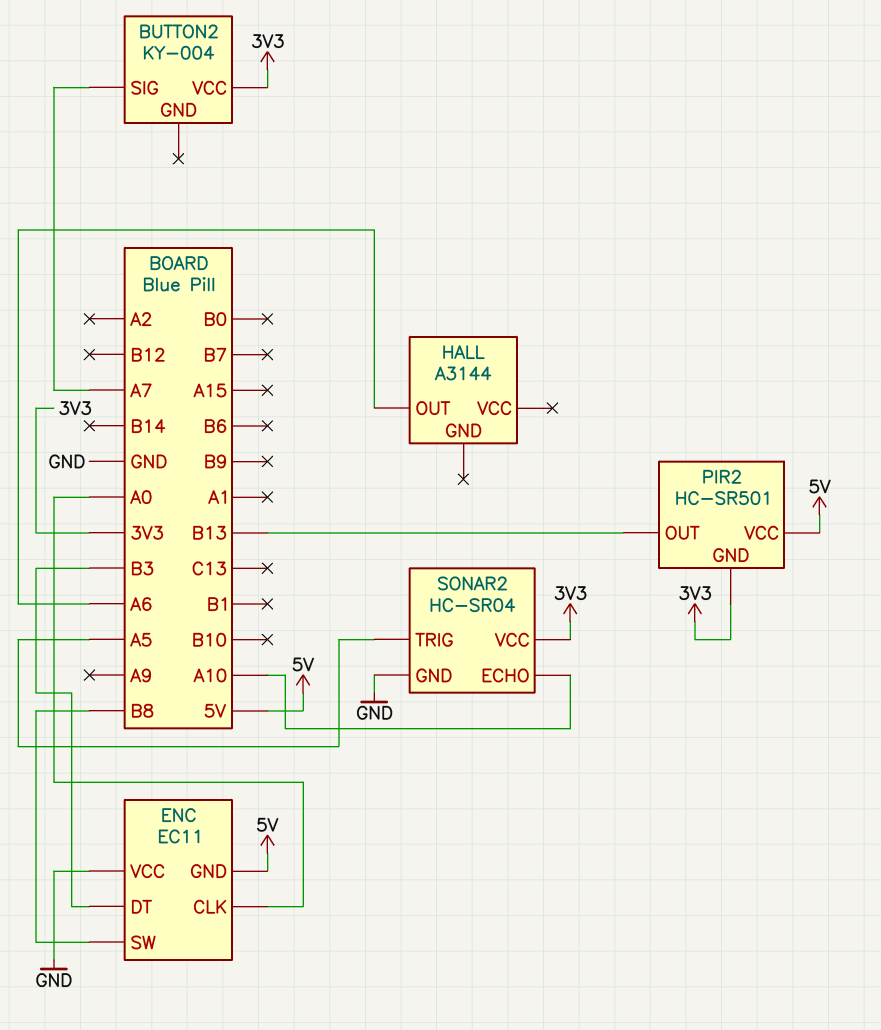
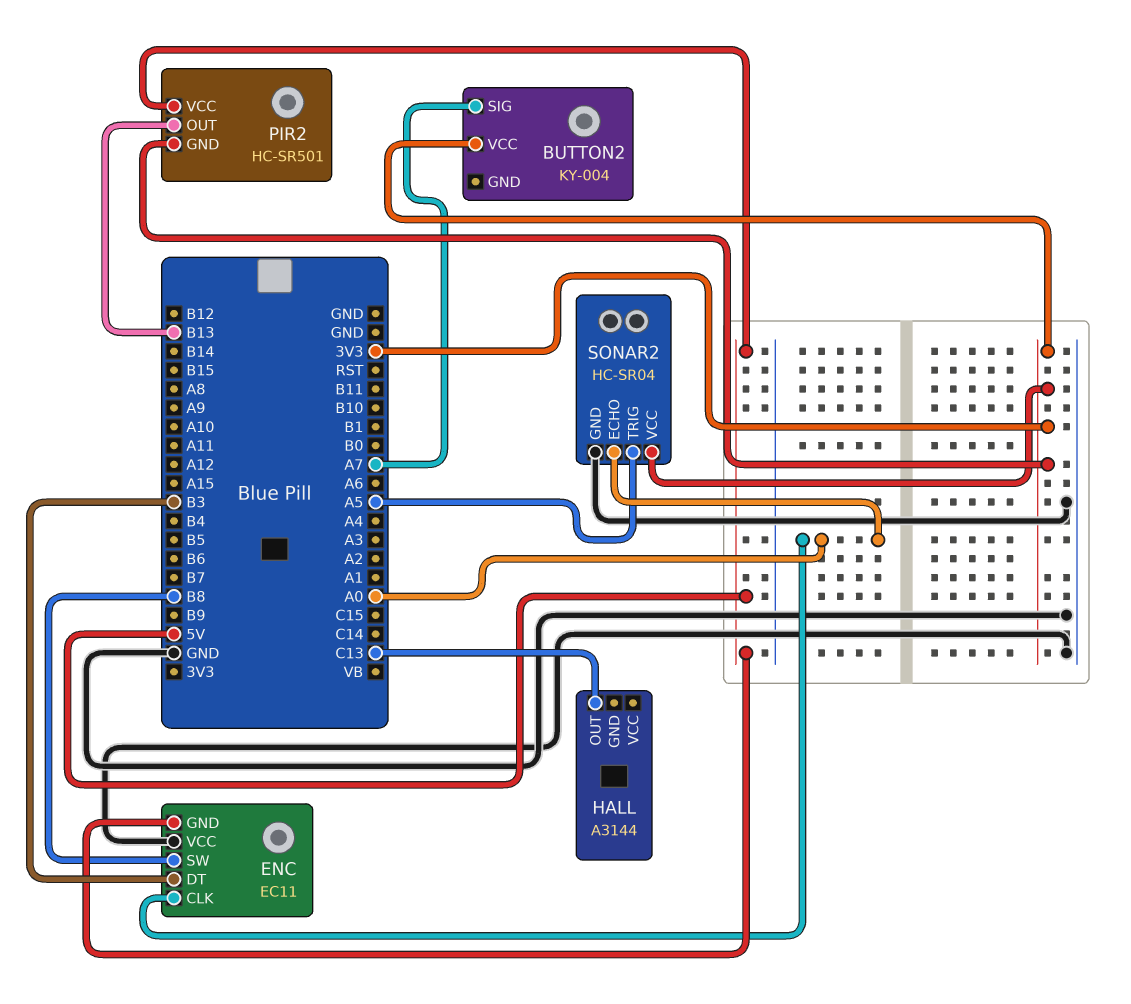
HALL pin OUT: A6 -> C13
SONAR2 pin ECHO: A10 -> A0

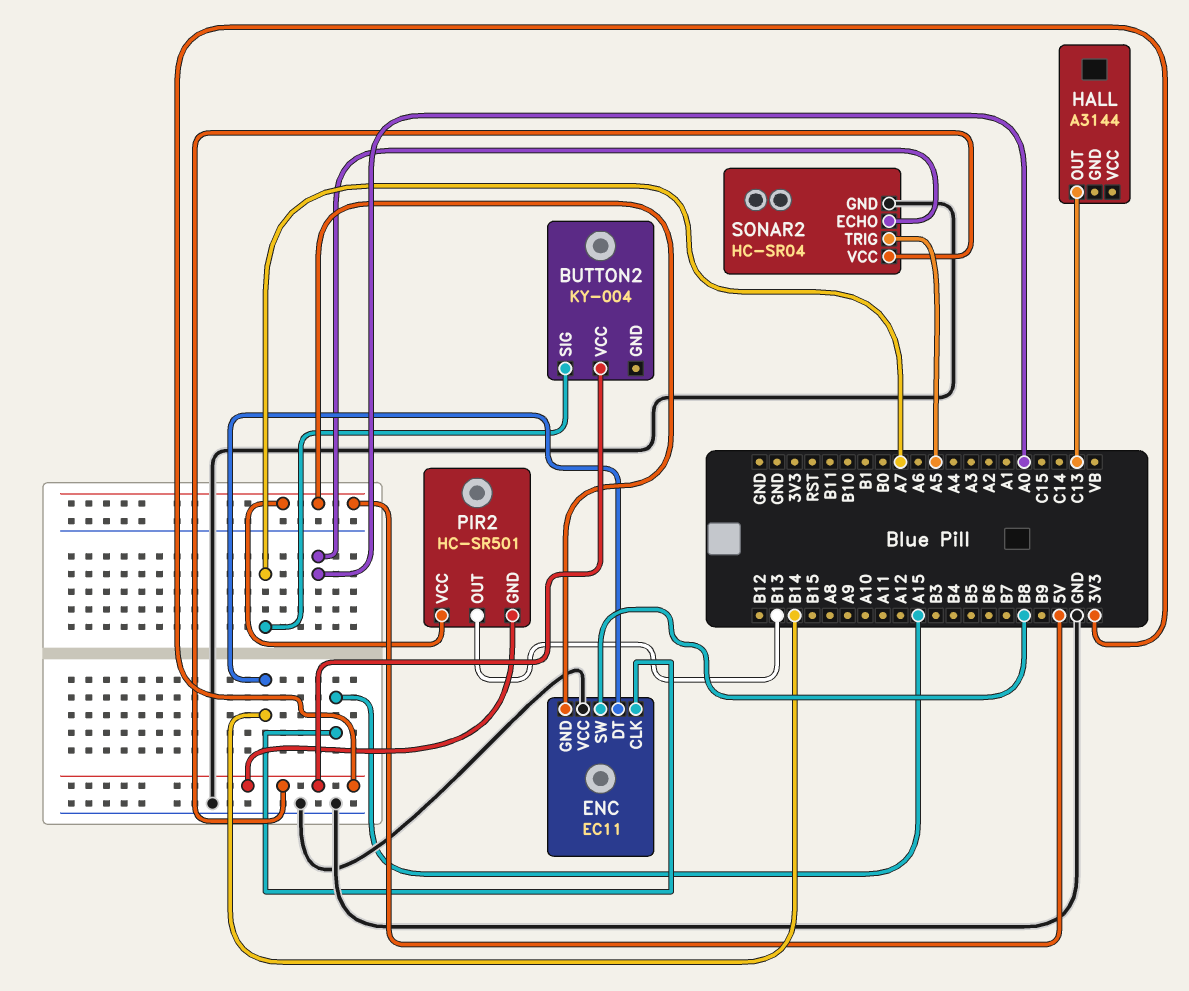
ENC pin CLK: A0 -> A15
ENC pin DT: B3 -> B14

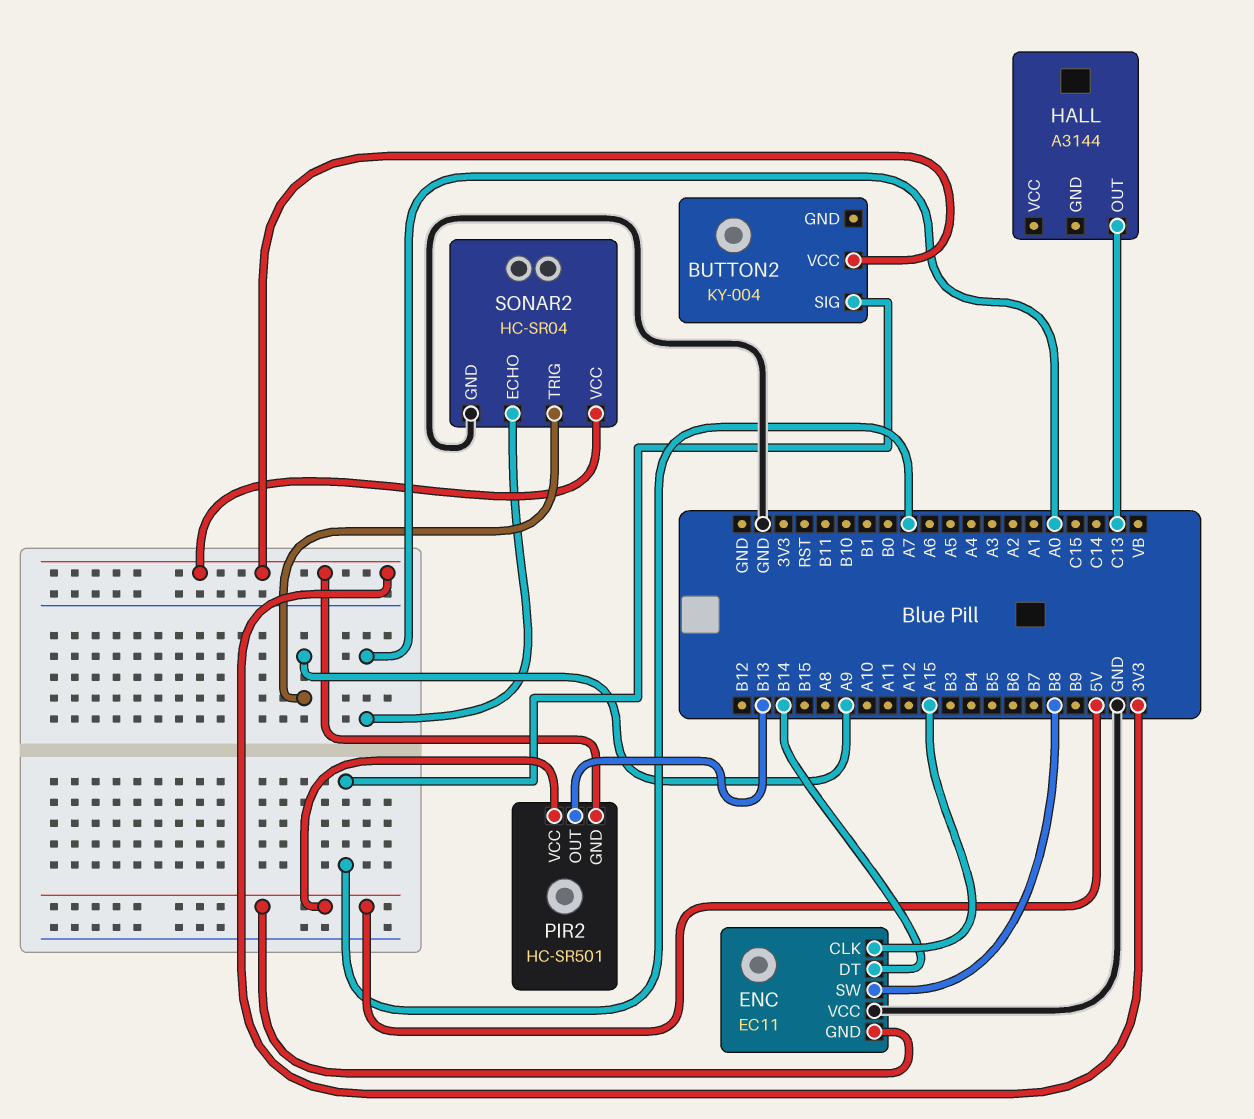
SONAR2 pin TRIG: A5 -> A9

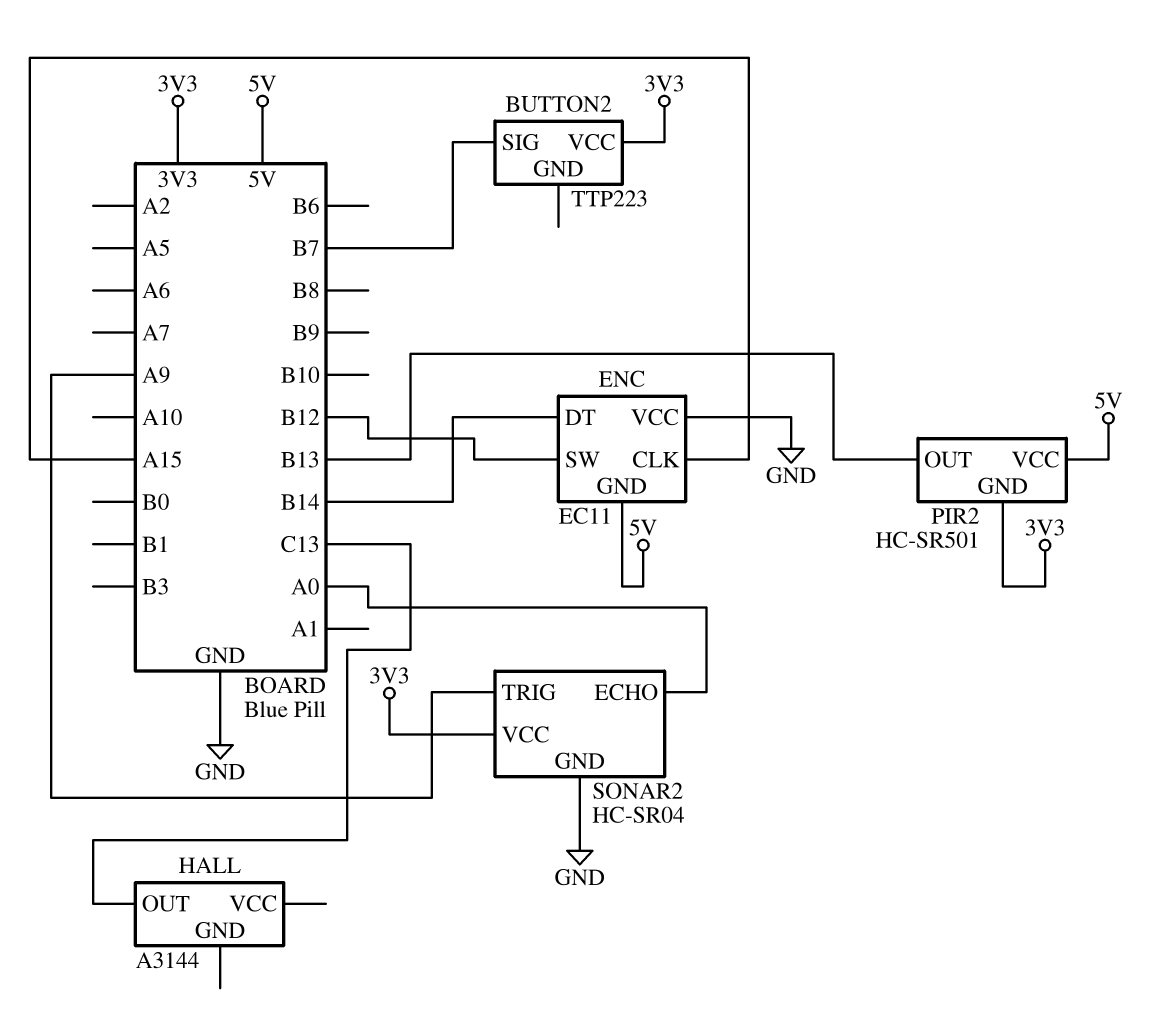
BUTTON2: KY-004 -> TTP223
BUTTON2 pin SIG: A7 -> B7
ENC pin SW: B8 -> B12

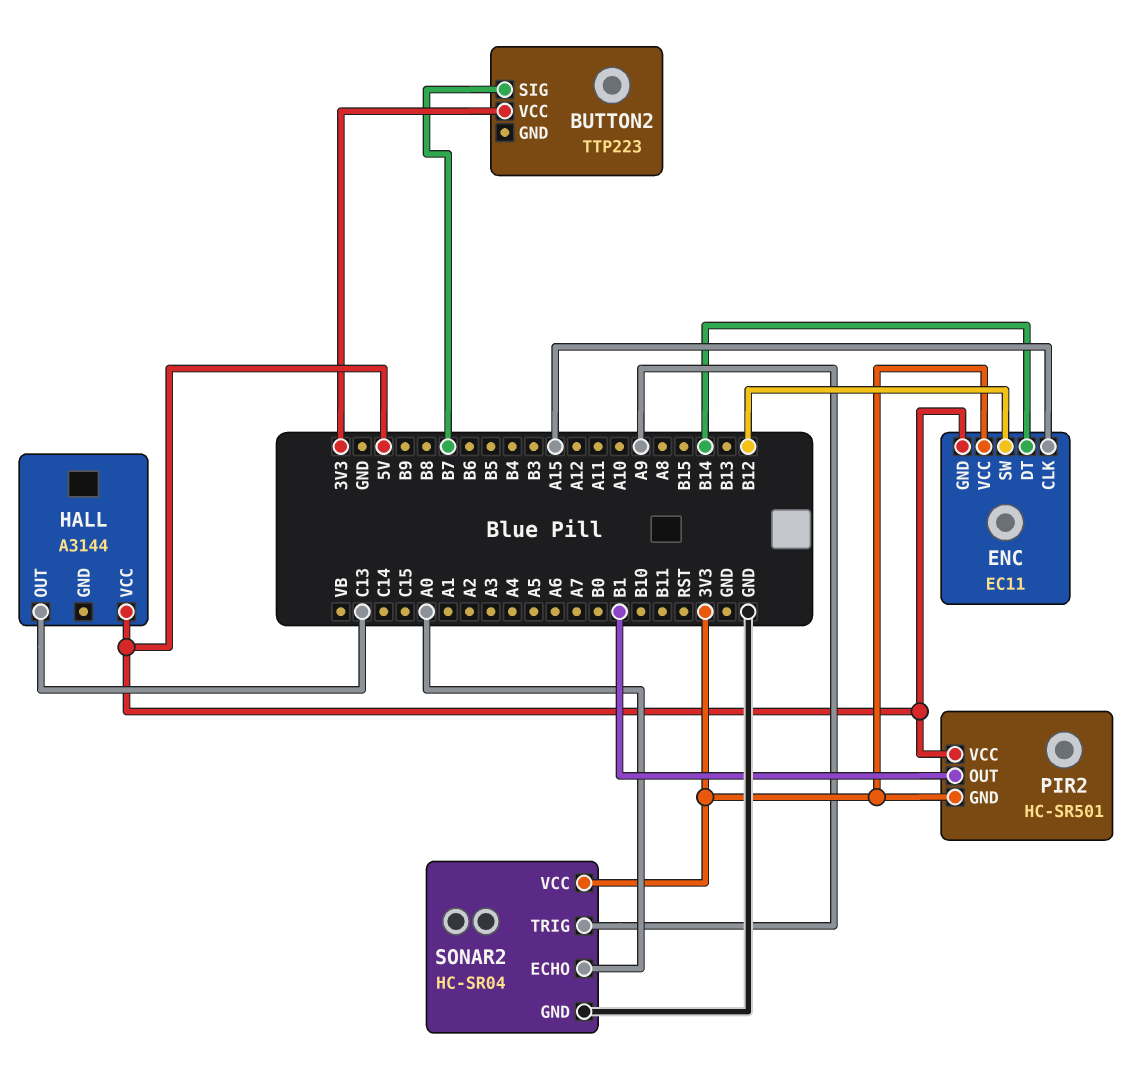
ENC pin VCC: GND -> 3V3
HALL pin VCC: none -> 5V
PIR2 pin OUT: B13 -> B1

